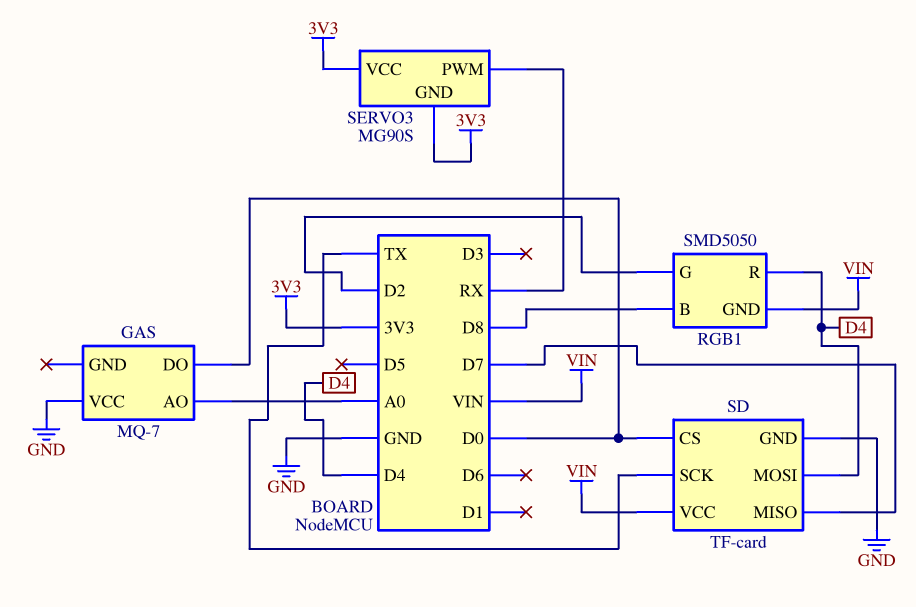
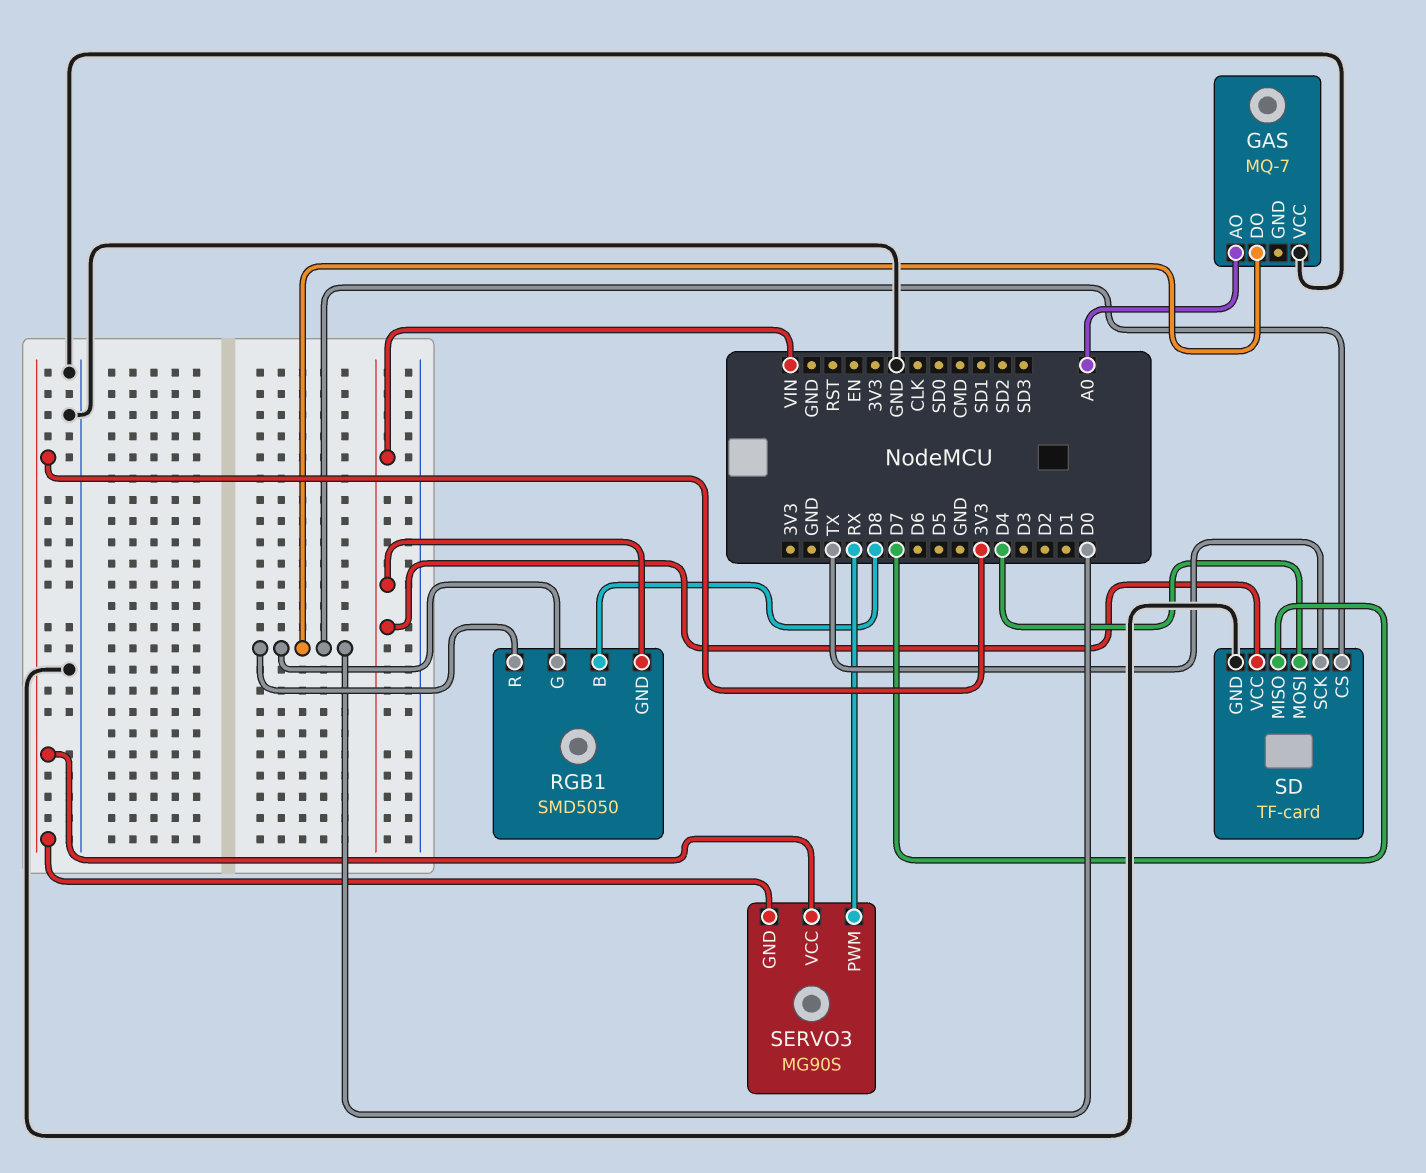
RGB1 pin G: D2 -> D0
RGB1 pin R: D4 -> D0

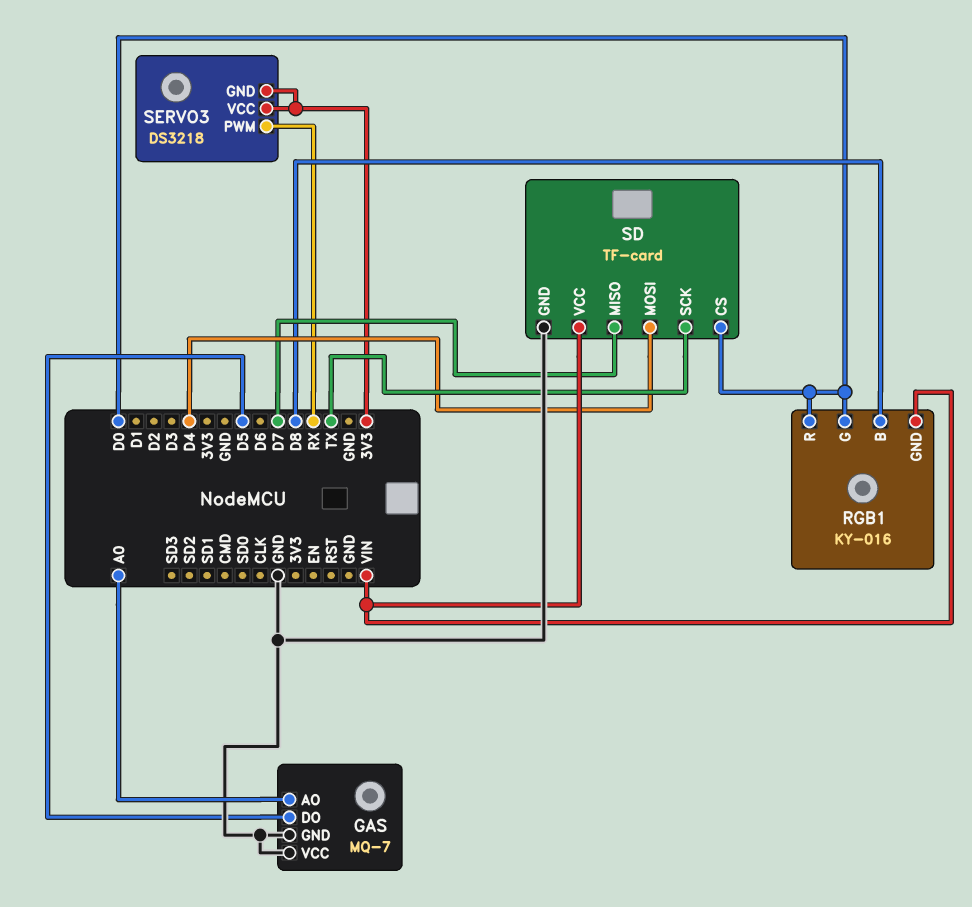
GAS pin DO: D0 -> D5
GAS pin GND: none -> GND
RGB1: SMD5050 -> KY-016
SERVO3: MG90S -> DS3218

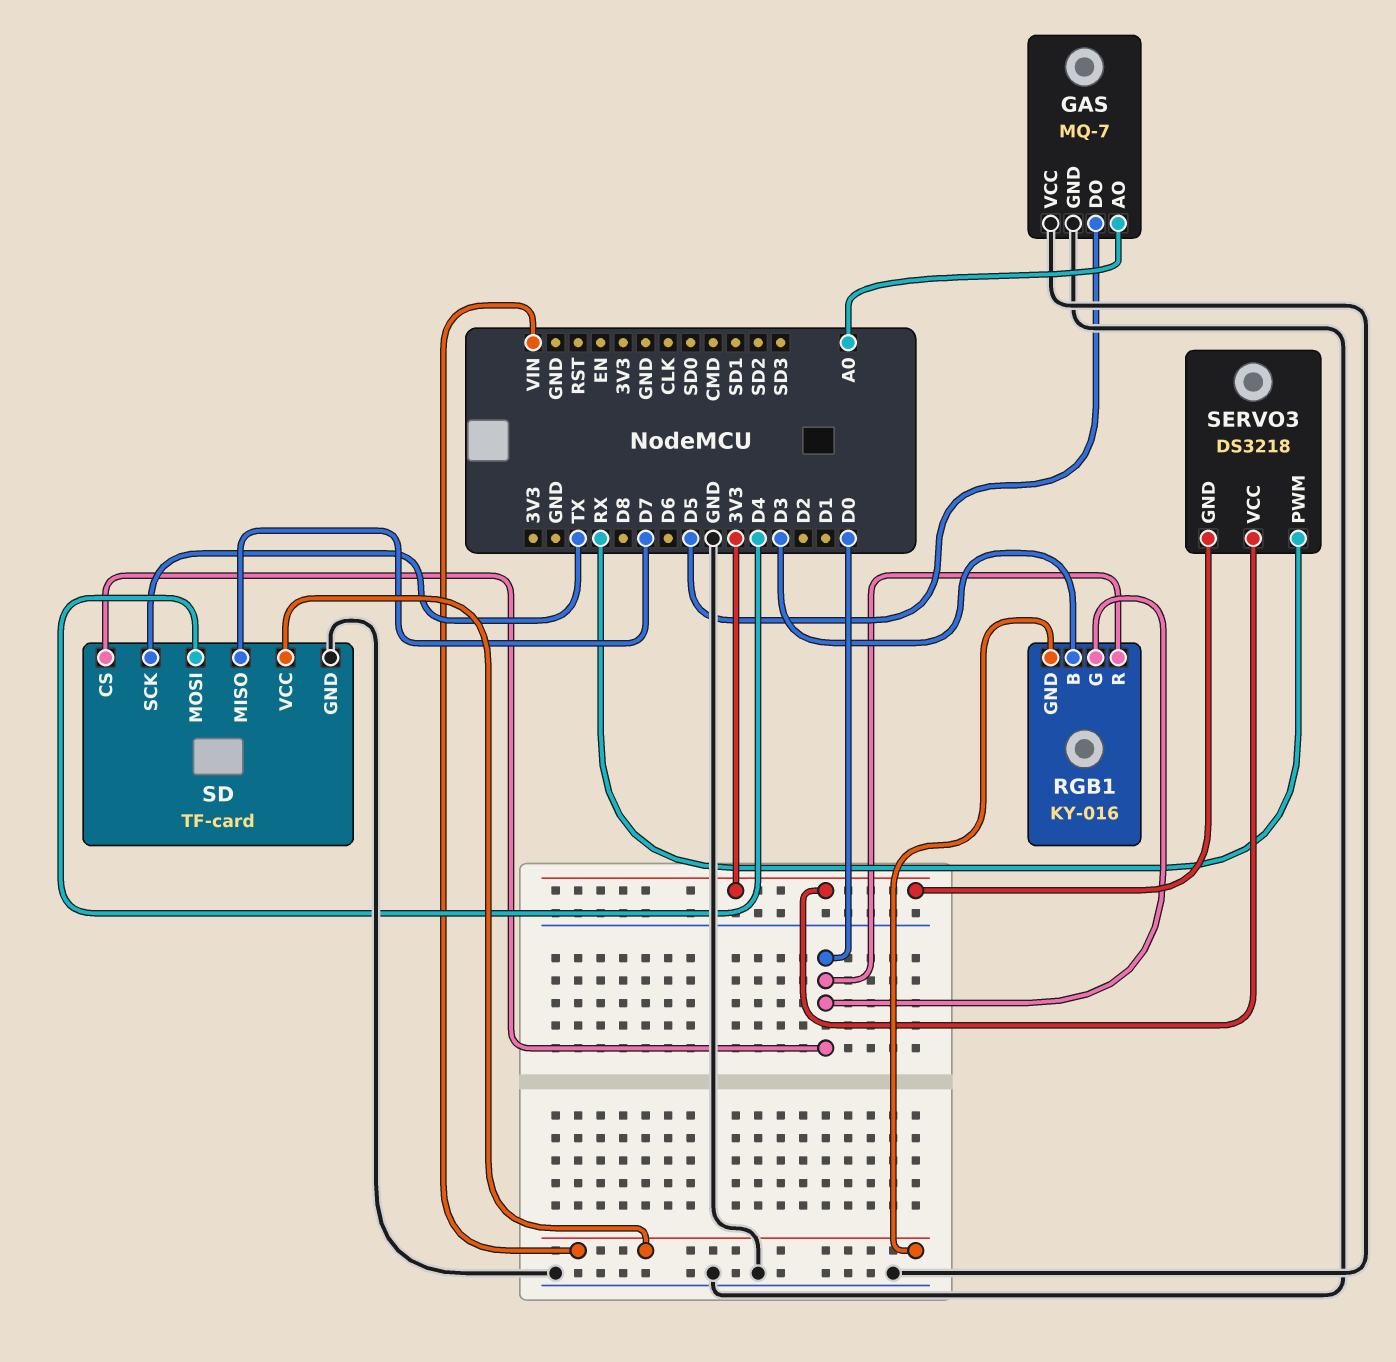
RGB1 pin B: D8 -> D3

